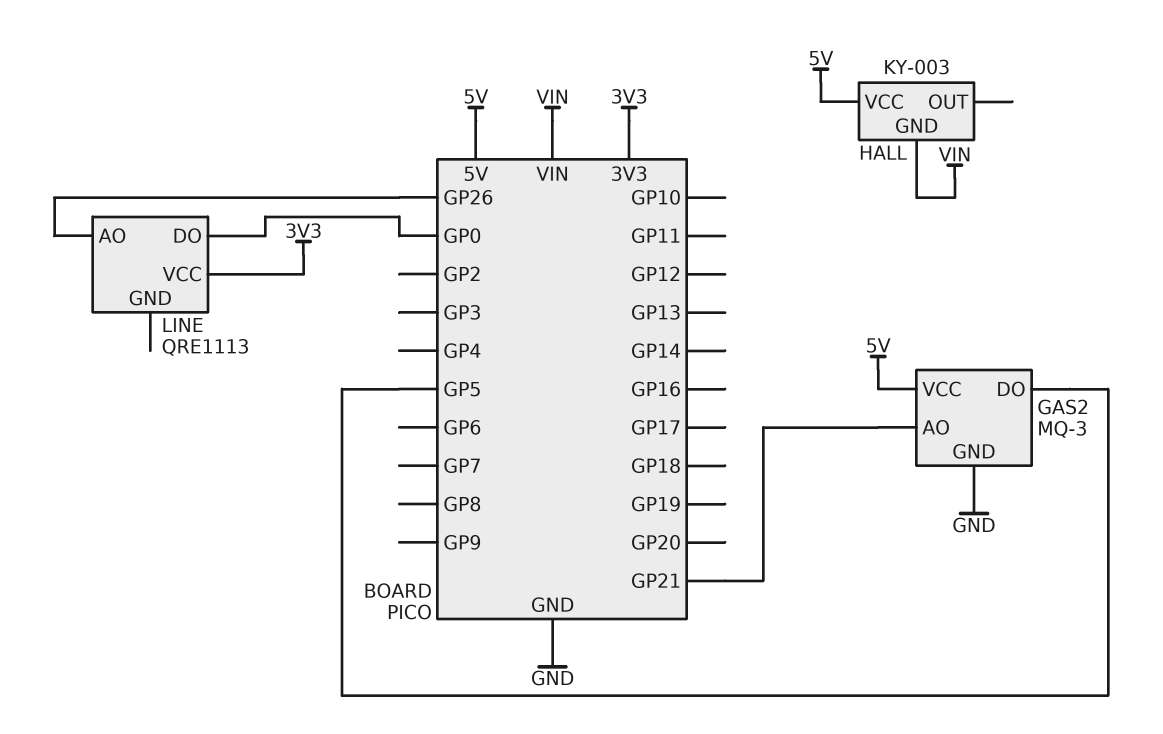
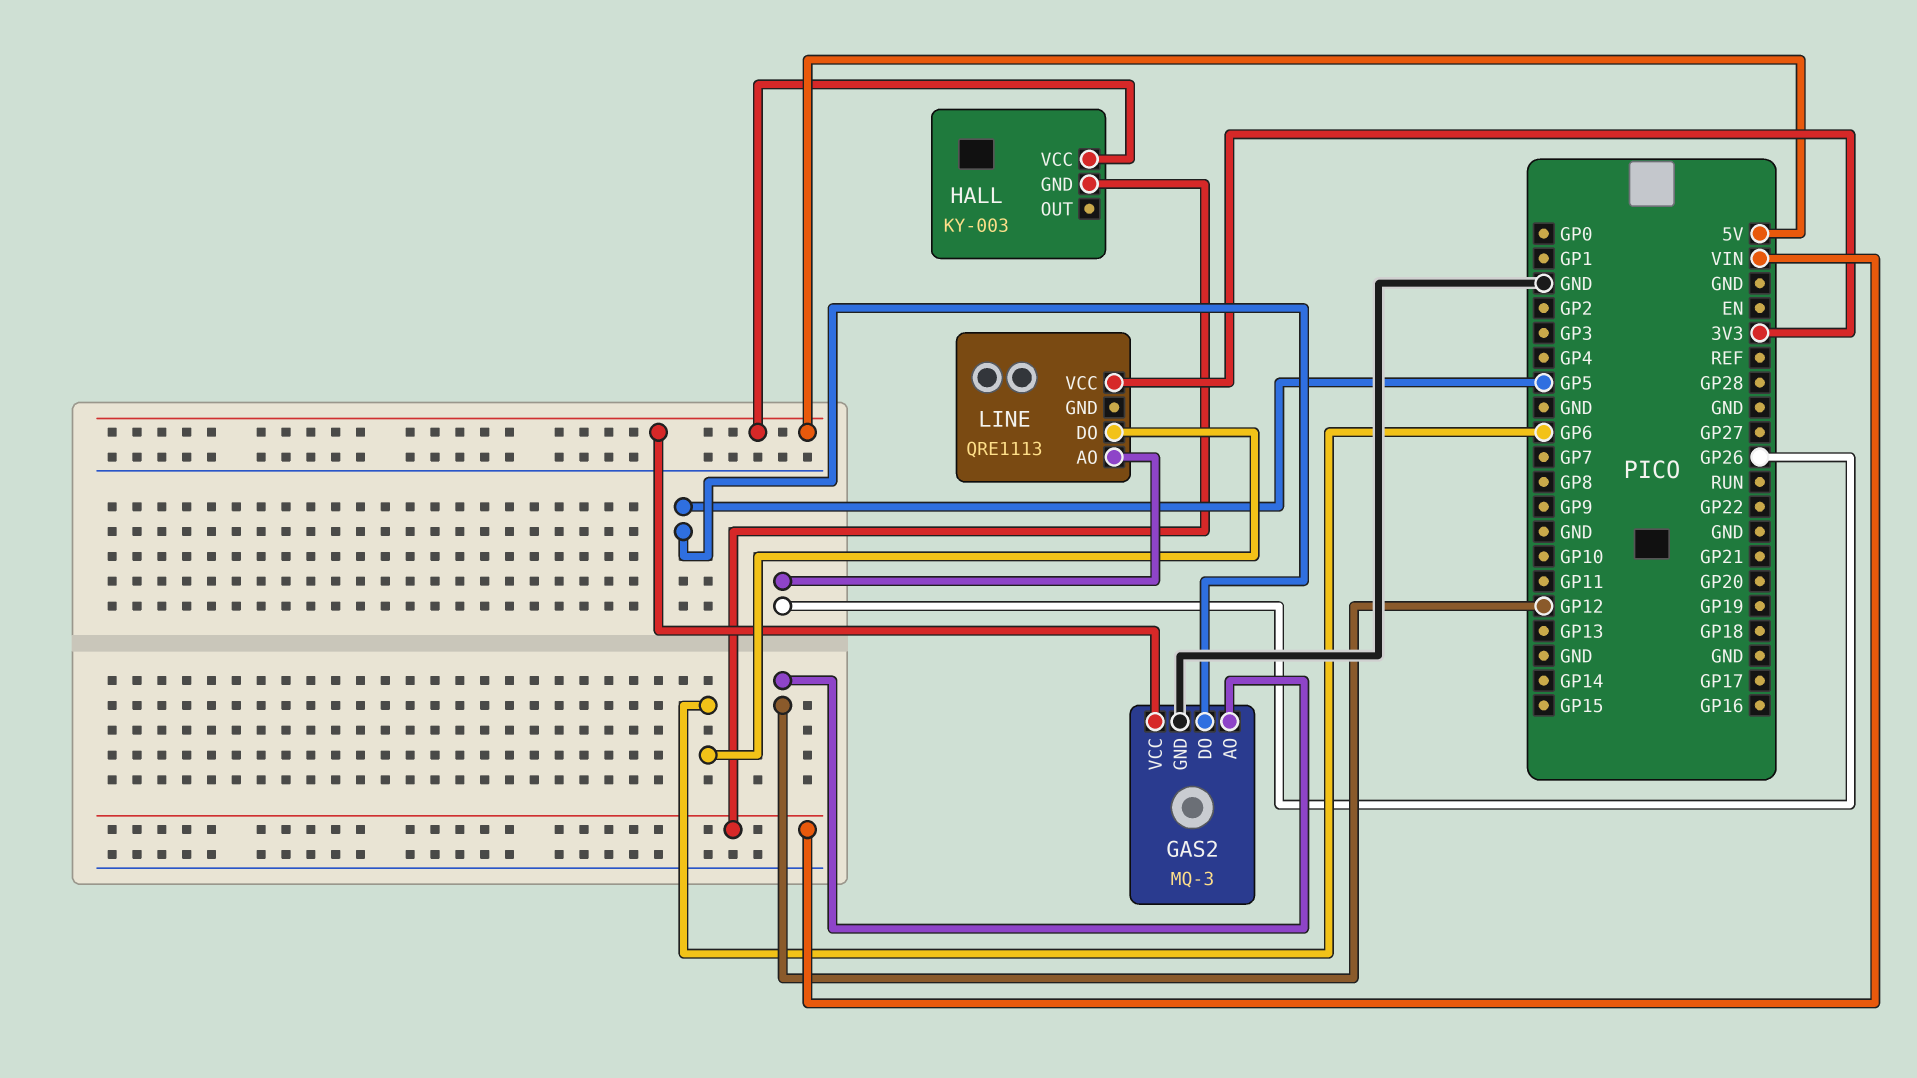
GAS2 pin AO: GP21 -> GP12
LINE pin DO: GP0 -> GP6

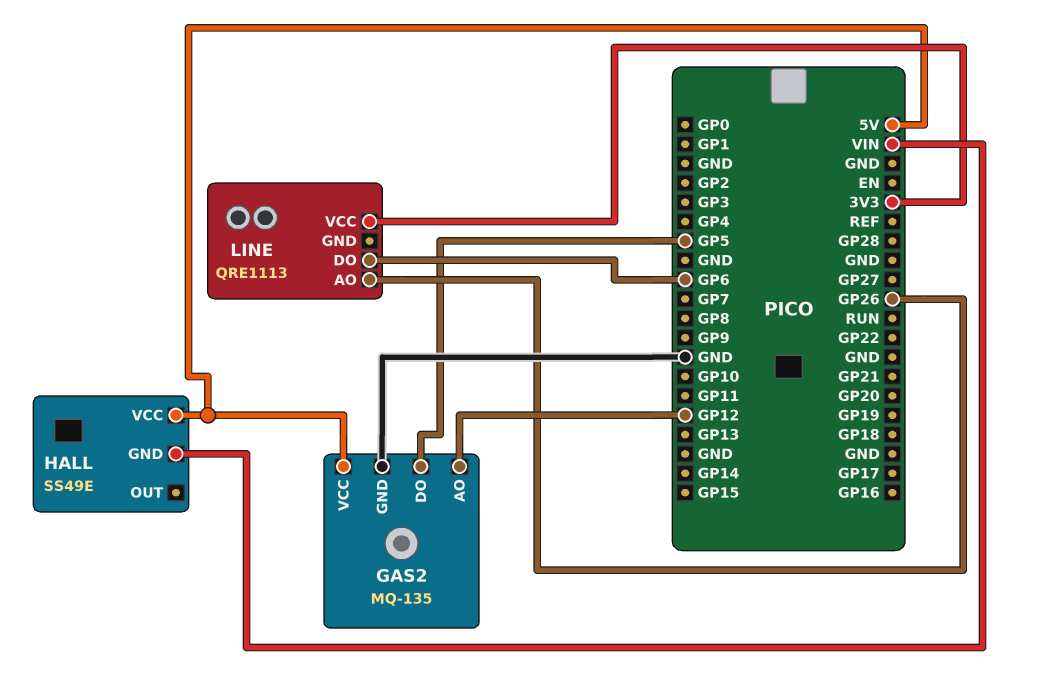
GAS2: MQ-3 -> MQ-135
HALL: KY-003 -> SS49E

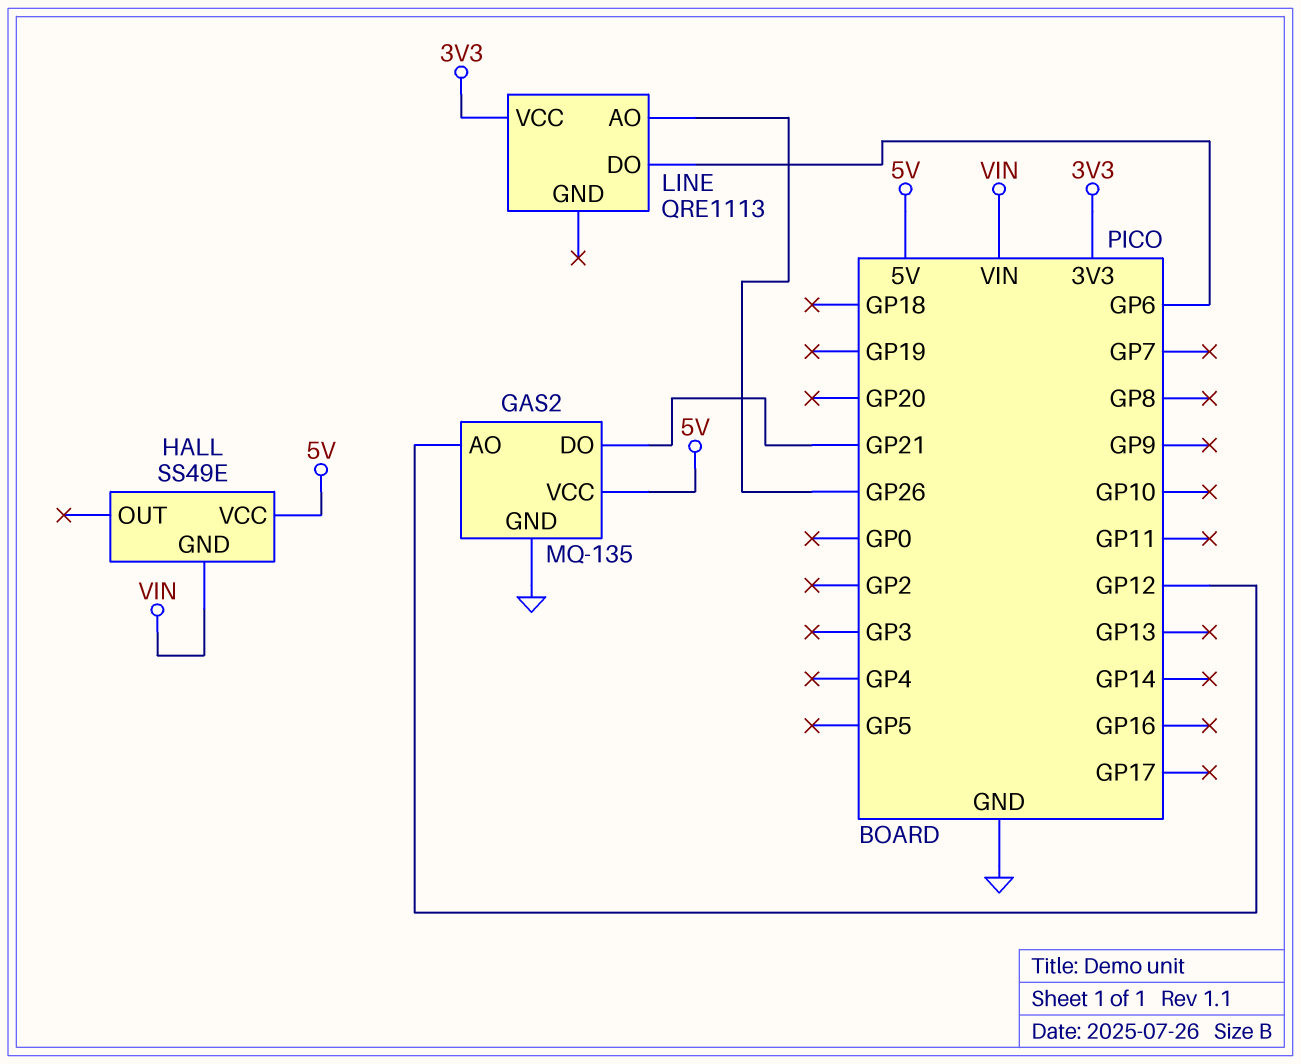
GAS2 pin DO: GP5 -> GP21

